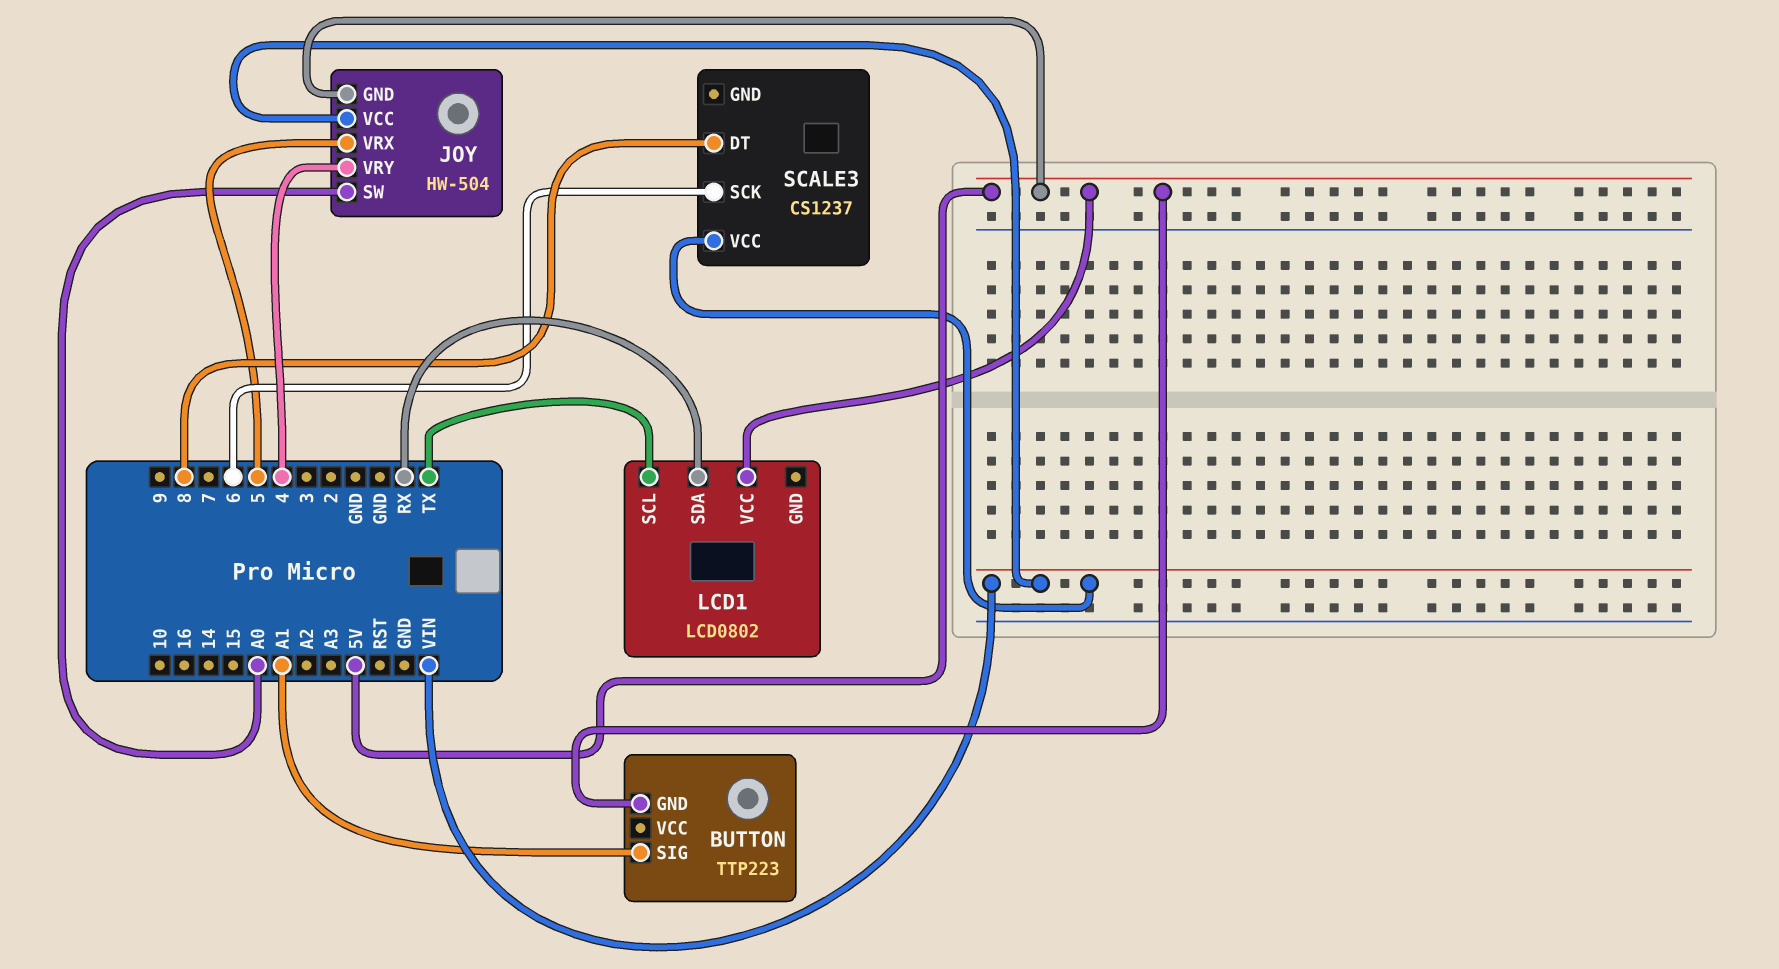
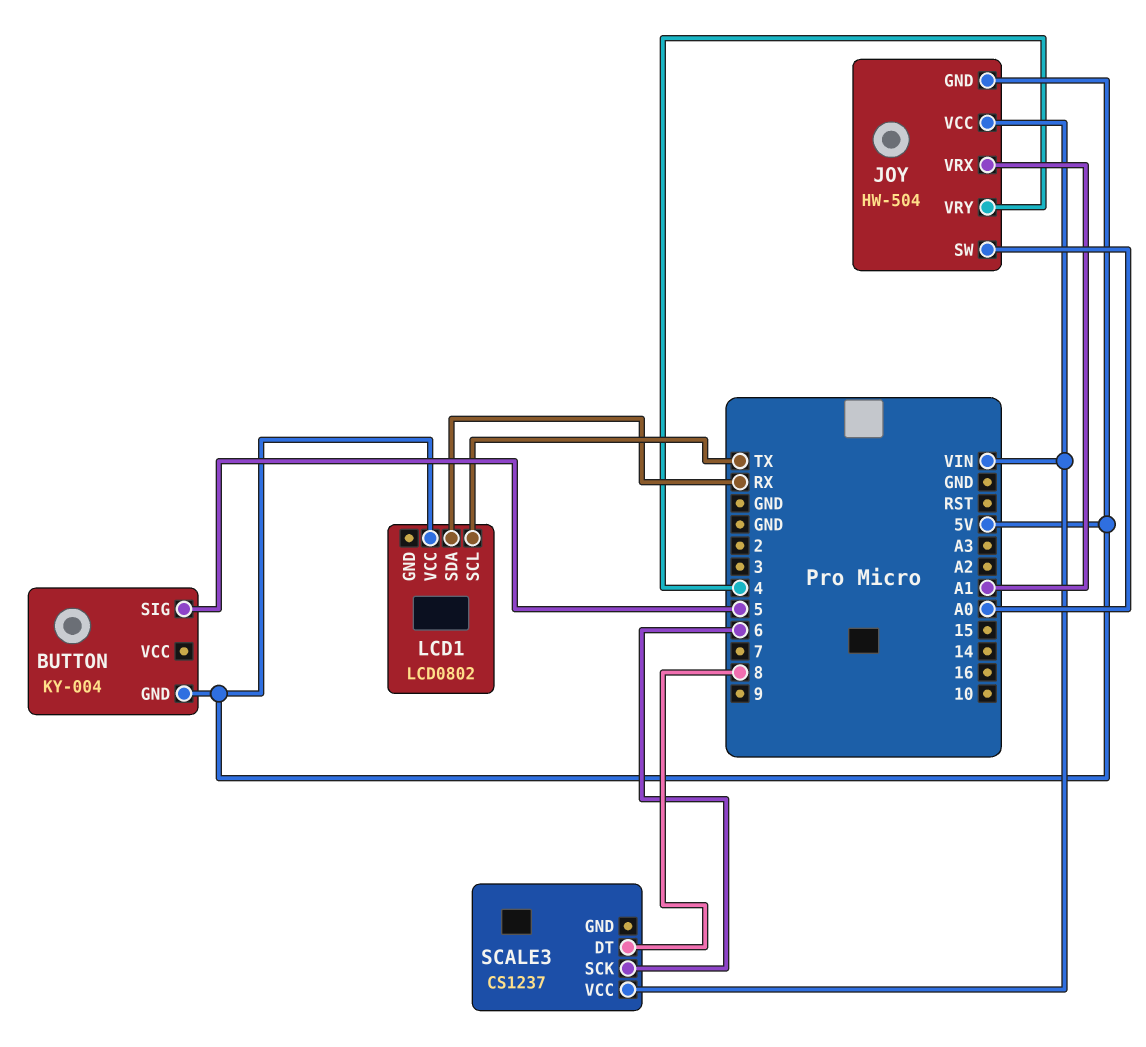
BUTTON: TTP223 -> KY-004
BUTTON pin SIG: A1 -> 5
JOY pin VRX: 5 -> A1

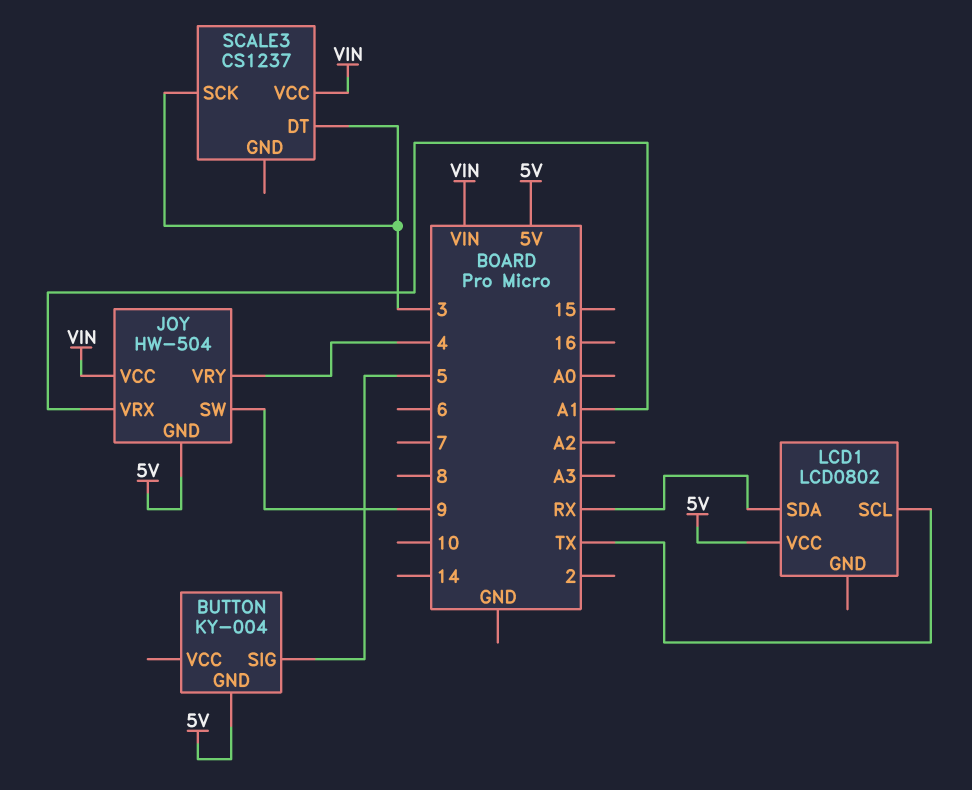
JOY pin SW: A0 -> 9
SCALE3 pin DT: 8 -> 3
SCALE3 pin SCK: 6 -> 3

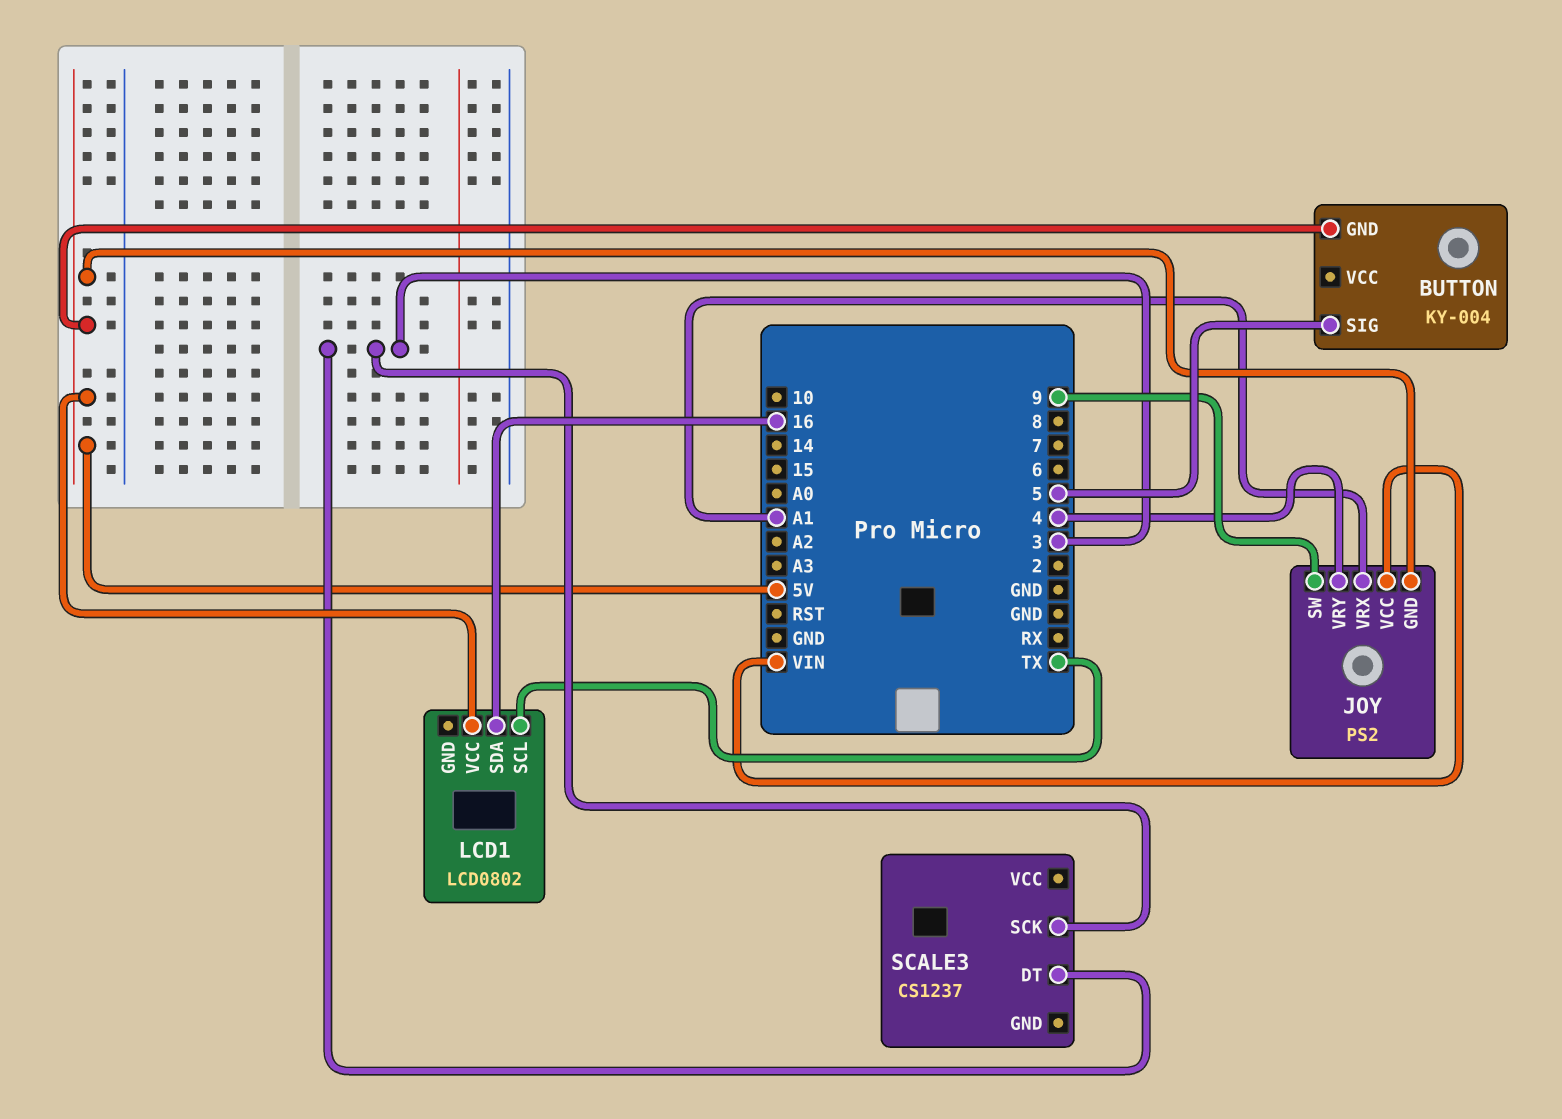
JOY: HW-504 -> PS2
LCD1 pin SDA: RX -> 16
SCALE3 pin VCC: VIN -> none

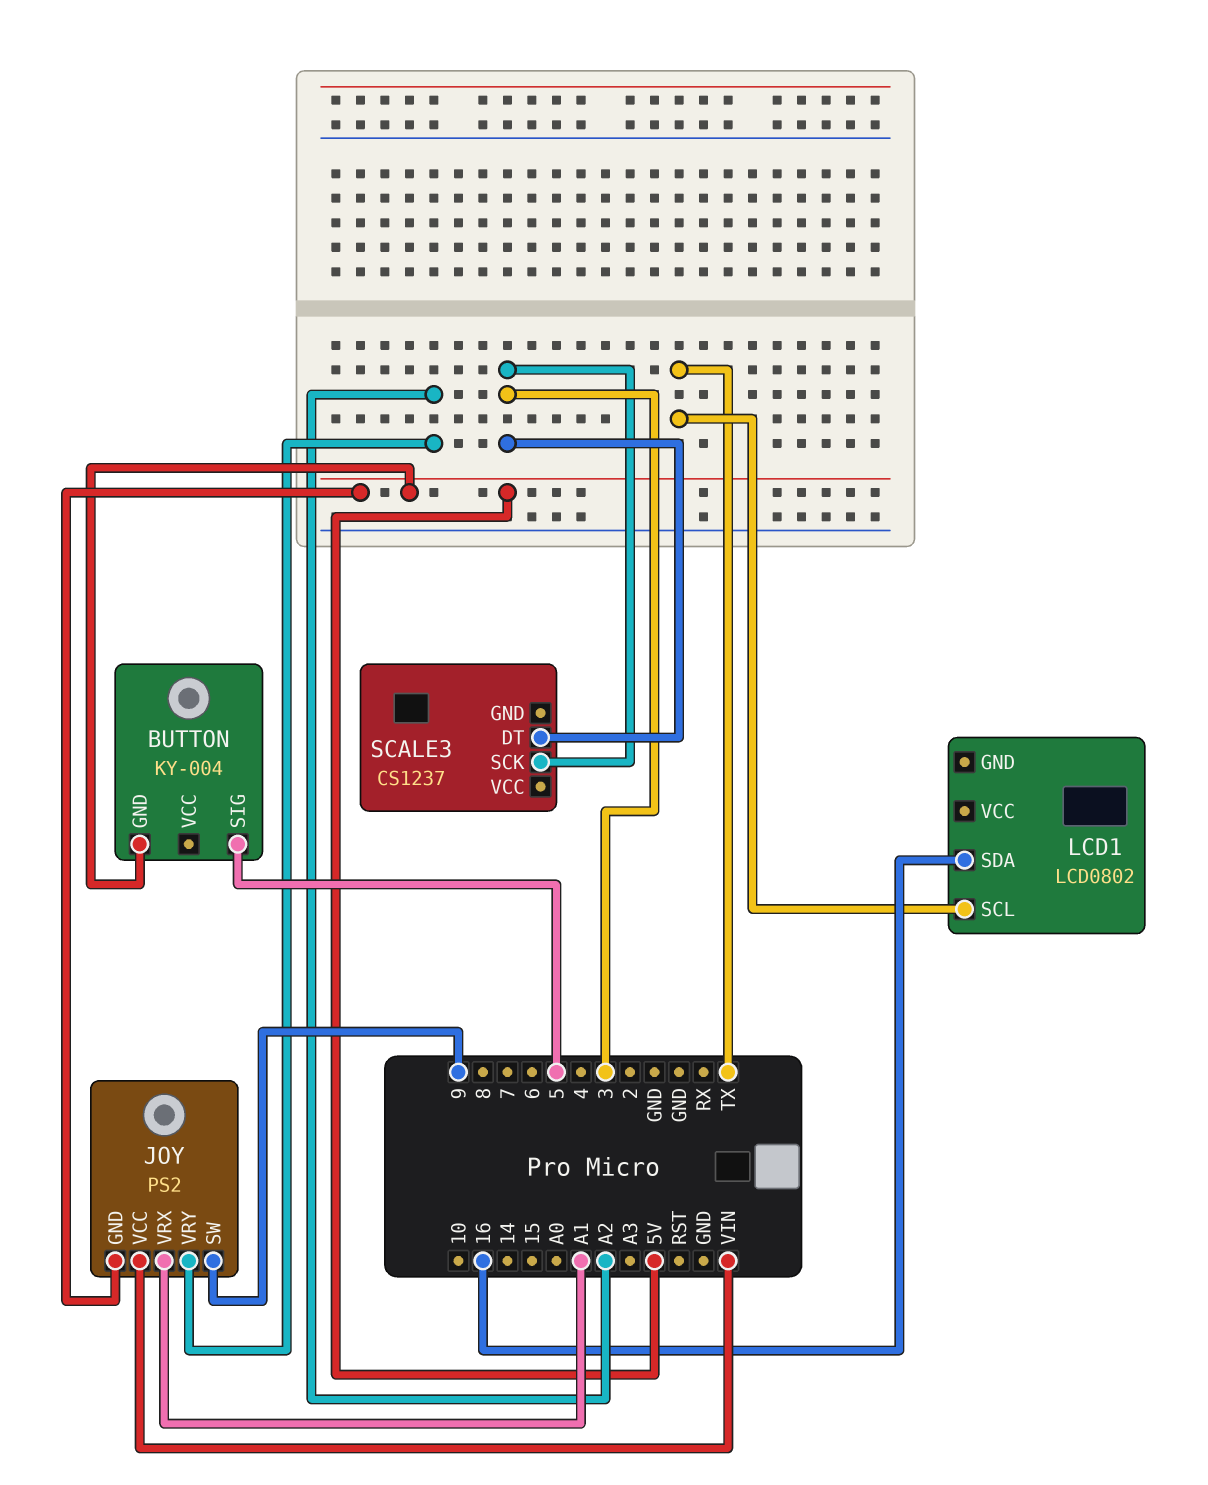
JOY pin VRY: 4 -> A2
LCD1 pin VCC: 5V -> none

